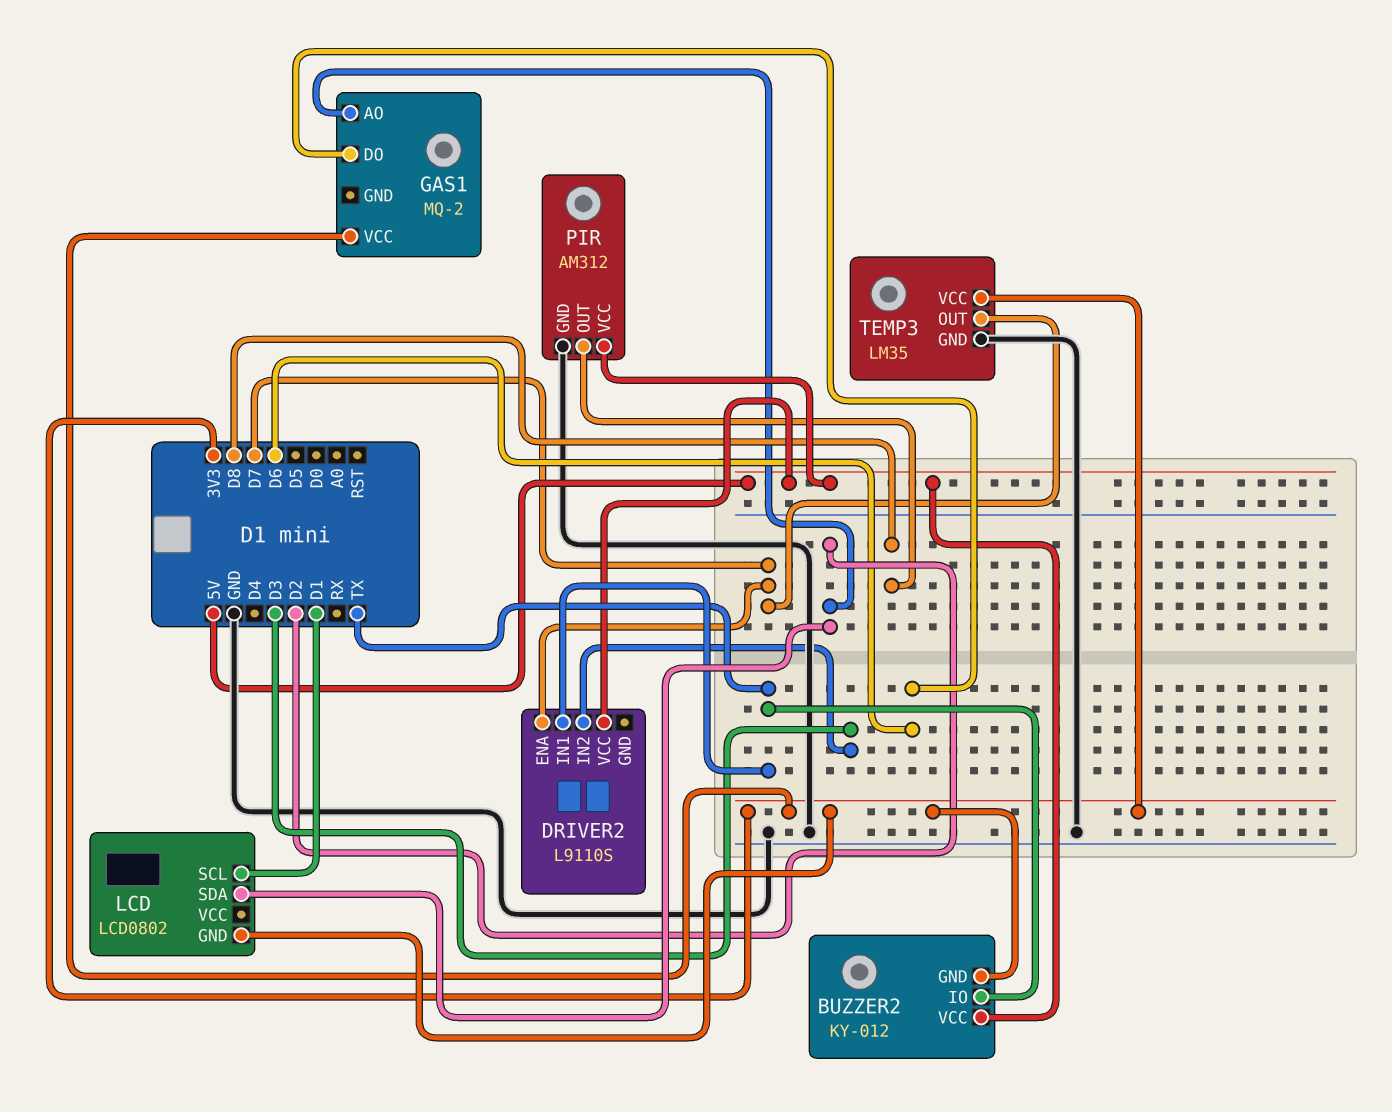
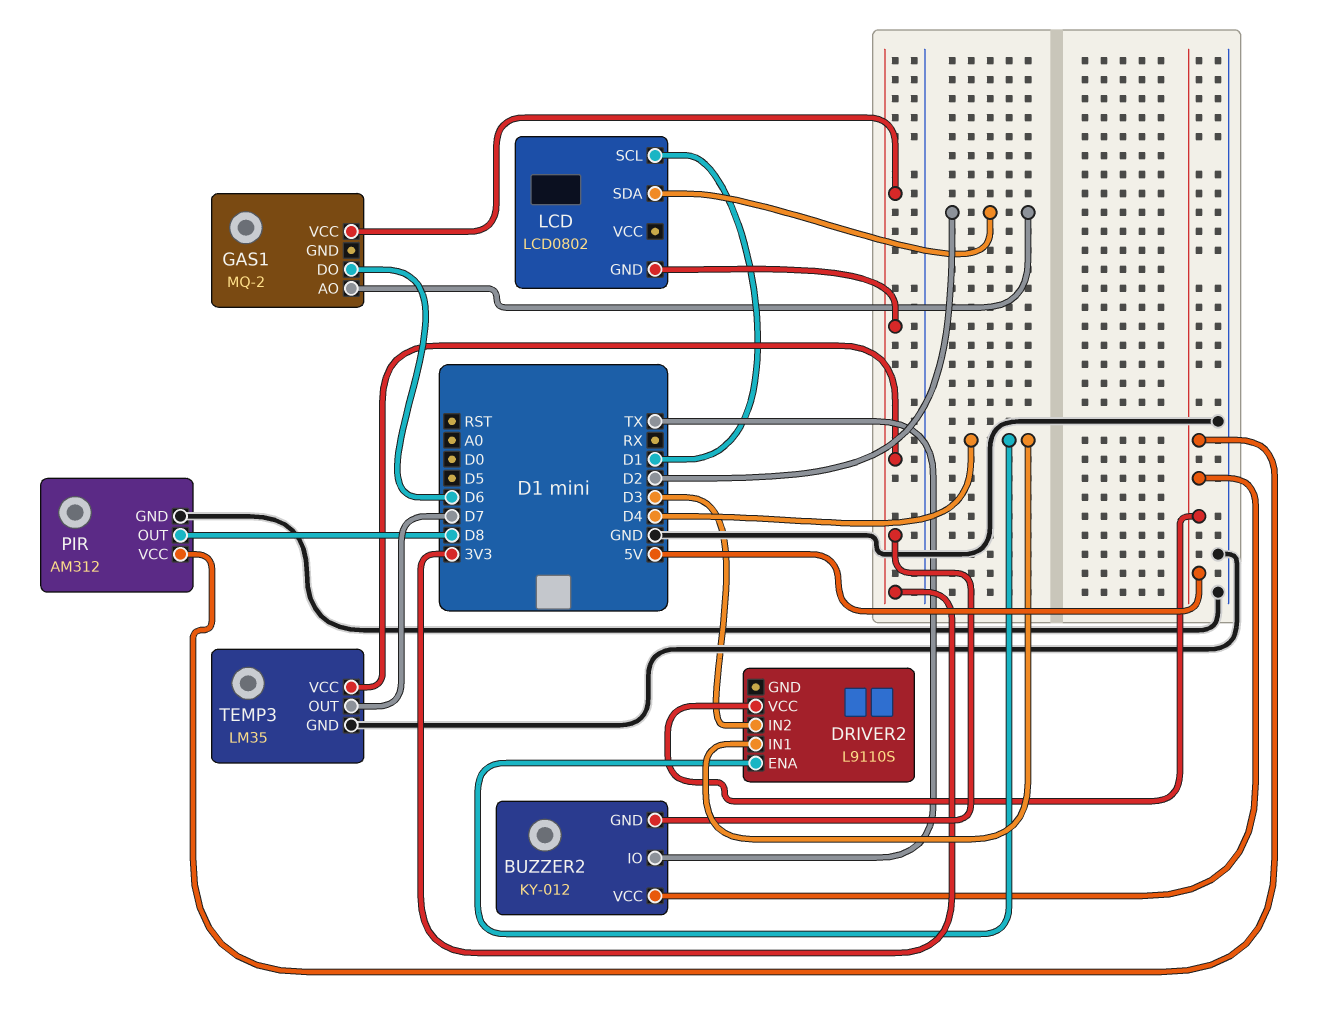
DRIVER2 pin ENA: D7 -> D4
DRIVER2 pin IN1: TX -> D4

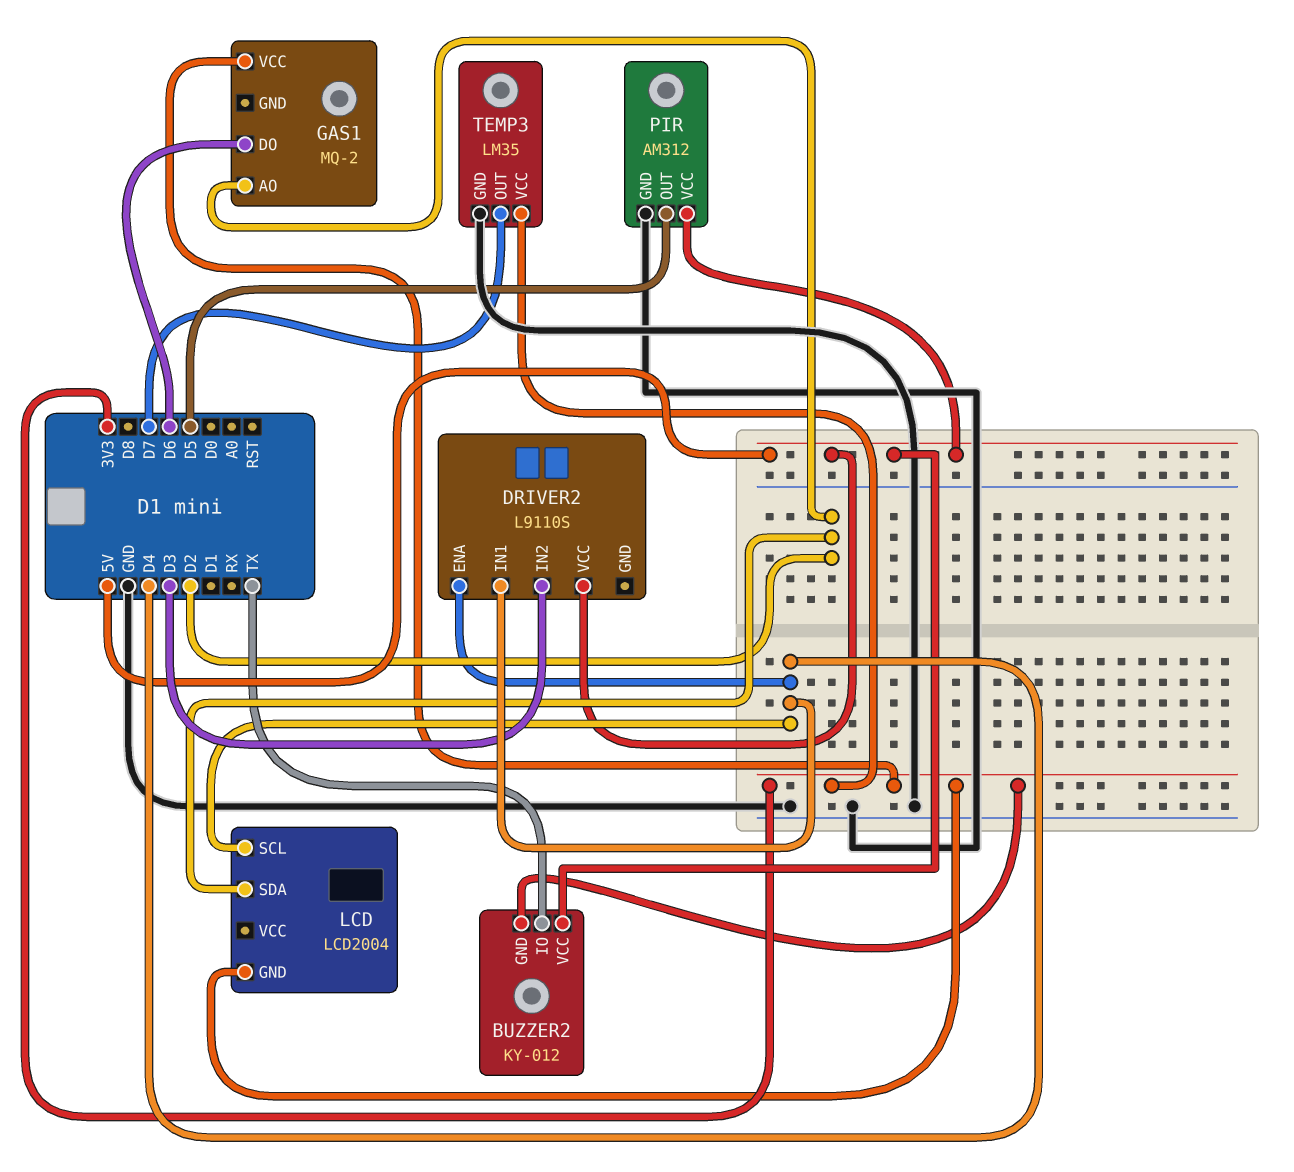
LCD: LCD0802 -> LCD2004
LCD pin SCL: D1 -> D4
PIR pin OUT: D8 -> D5

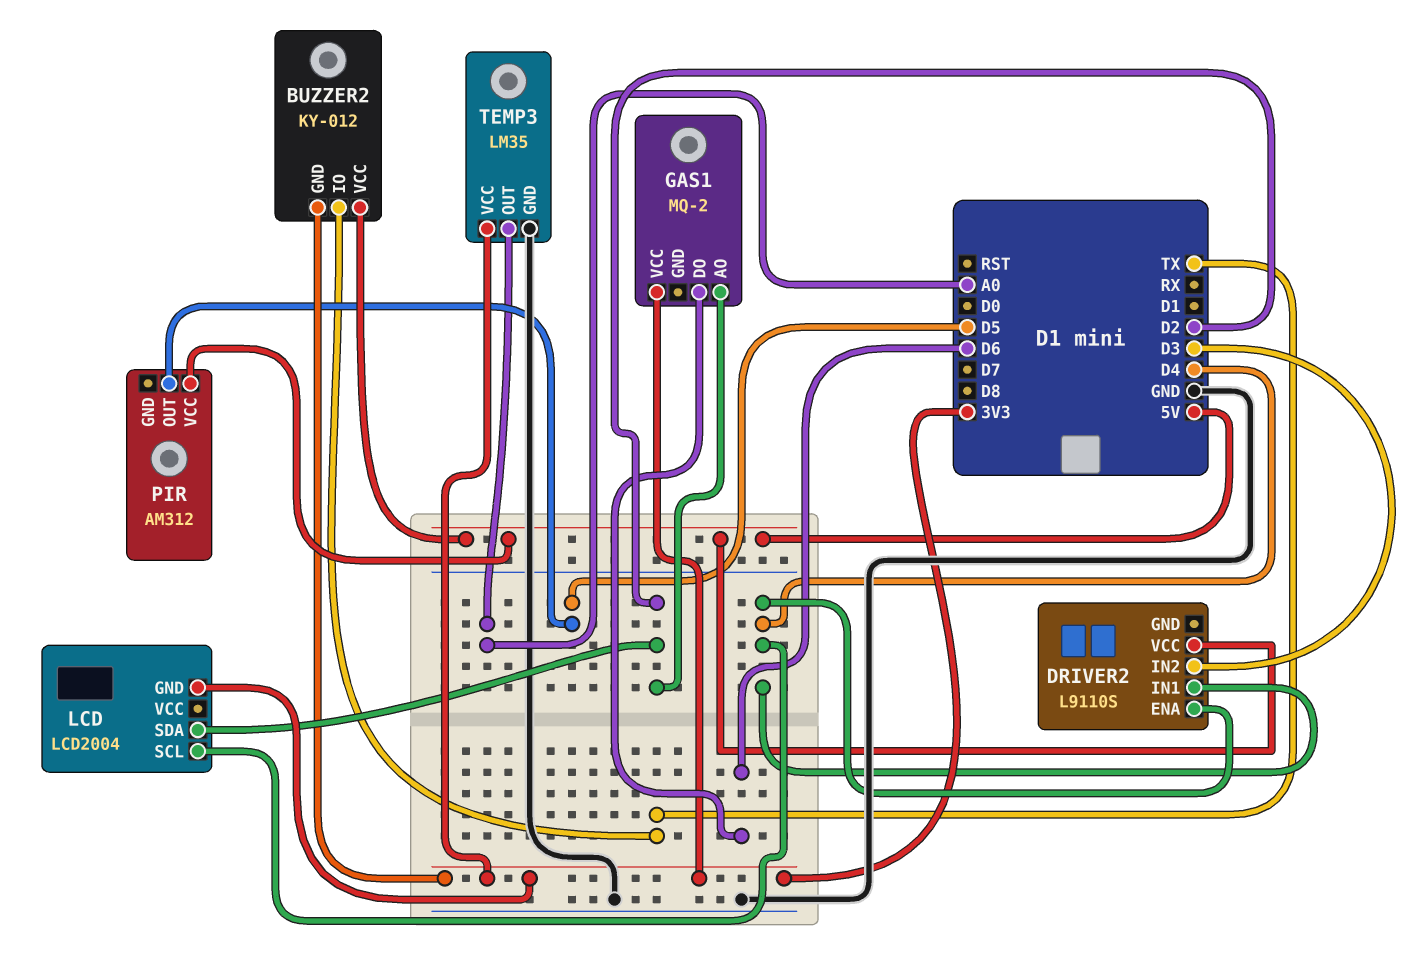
PIR pin GND: GND -> none
TEMP3 pin OUT: D7 -> A0

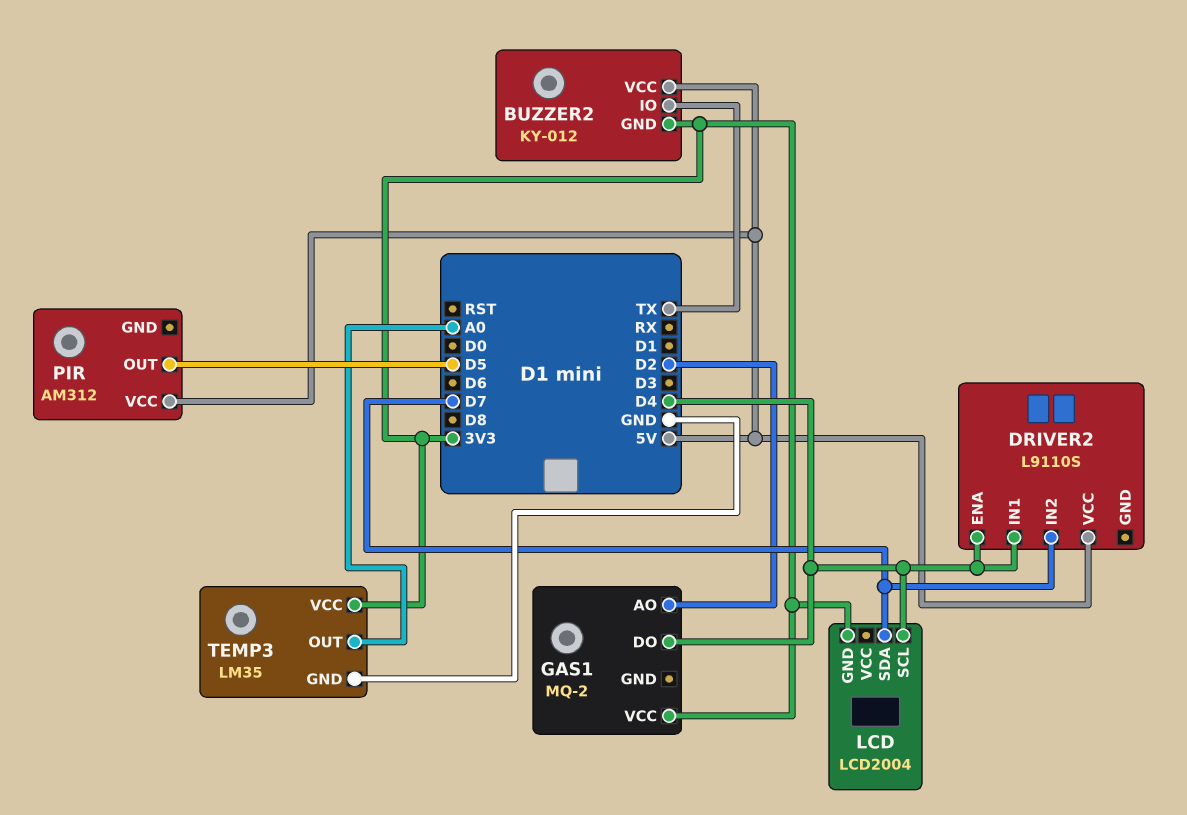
DRIVER2 pin IN2: D3 -> D7
GAS1 pin DO: D6 -> D4
LCD pin SDA: D2 -> D7

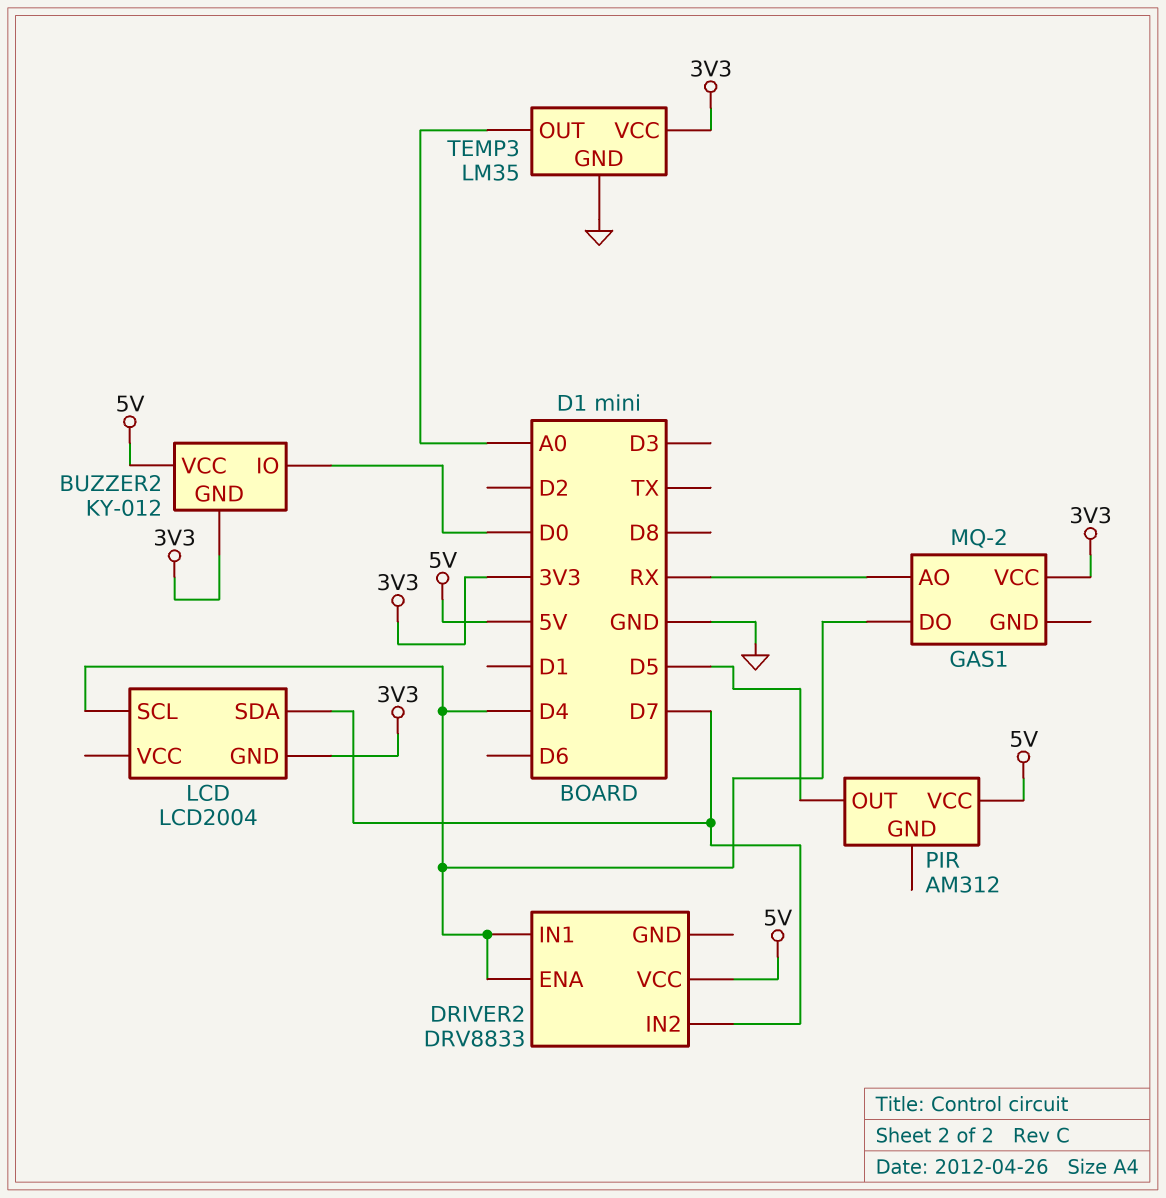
BUZZER2 pin IO: TX -> D0
DRIVER2: L9110S -> DRV8833
GAS1 pin AO: D2 -> RX

